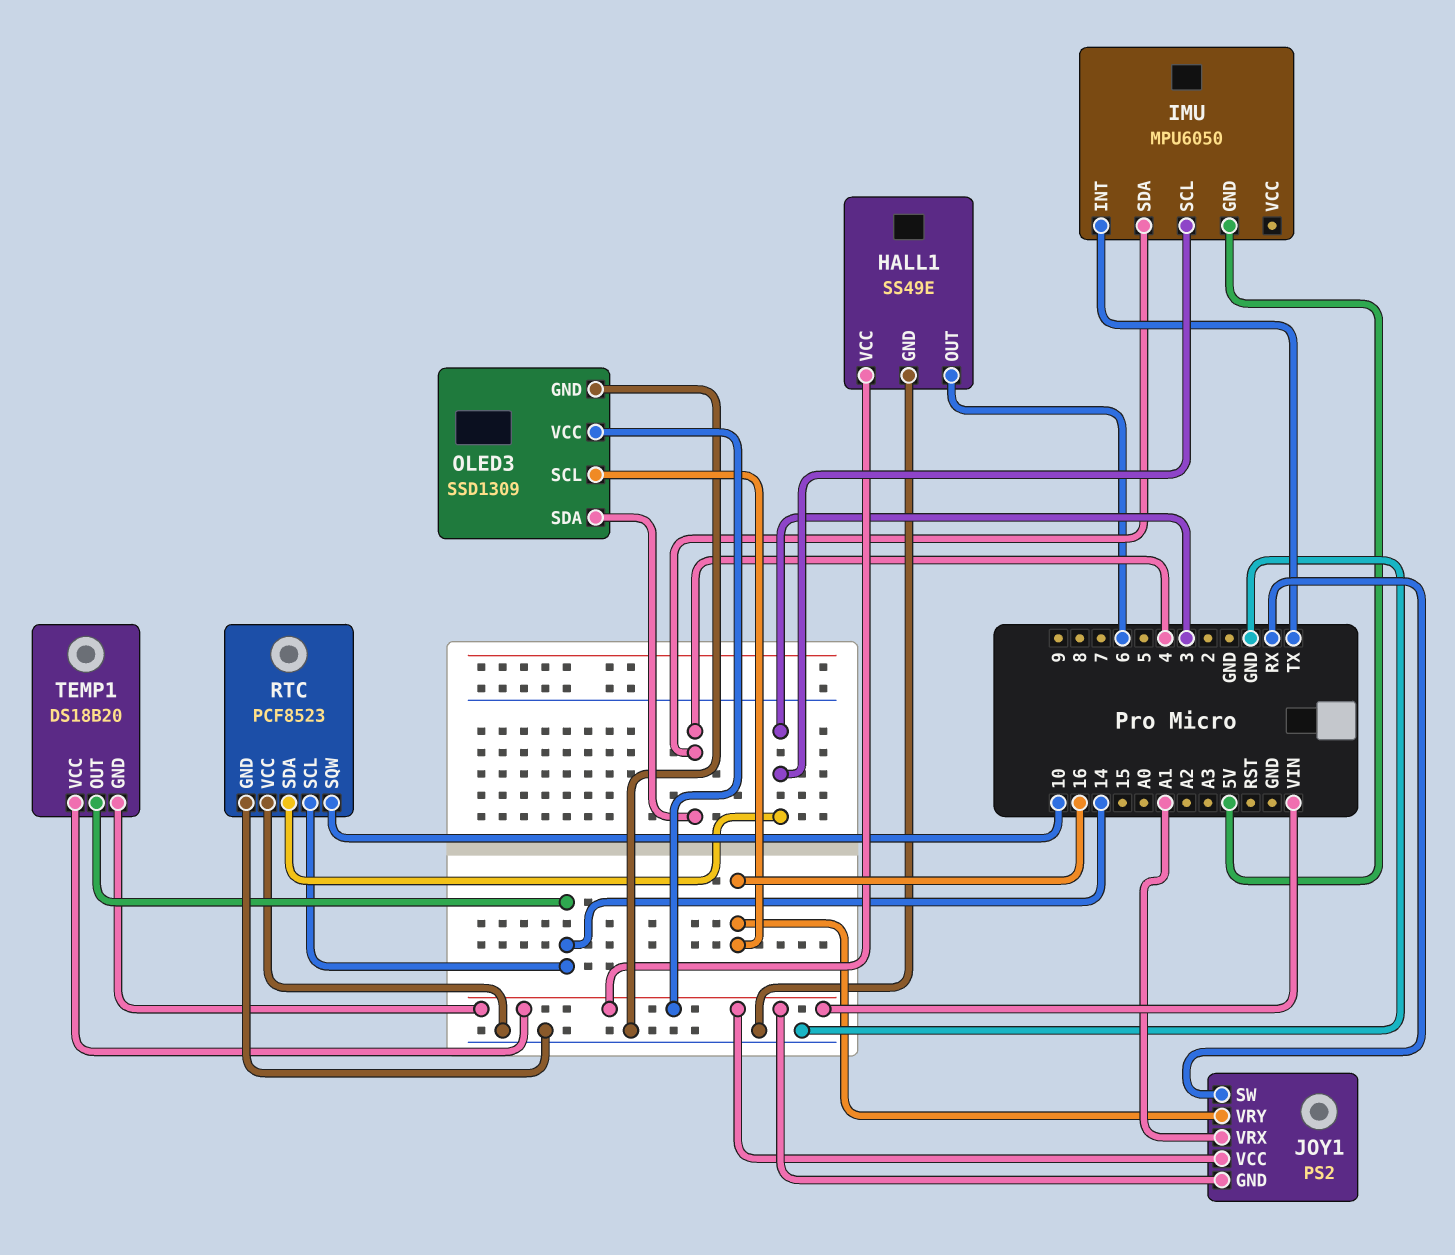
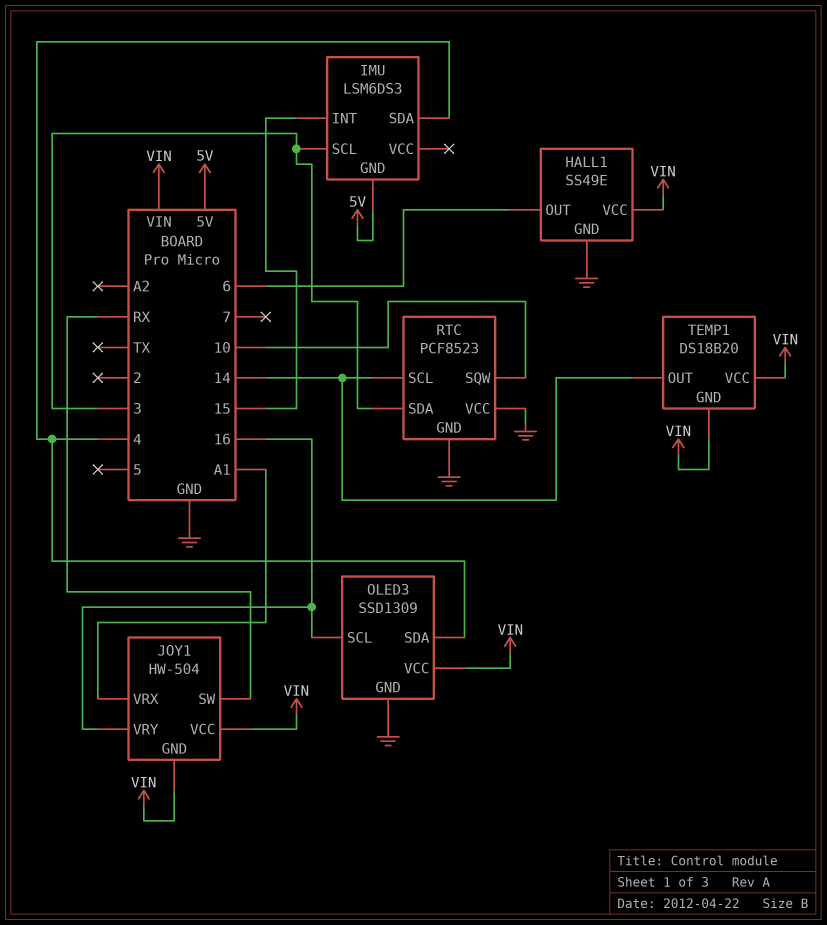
IMU: MPU6050 -> LSM6DS3
IMU pin INT: TX -> 15
JOY1: PS2 -> HW-504

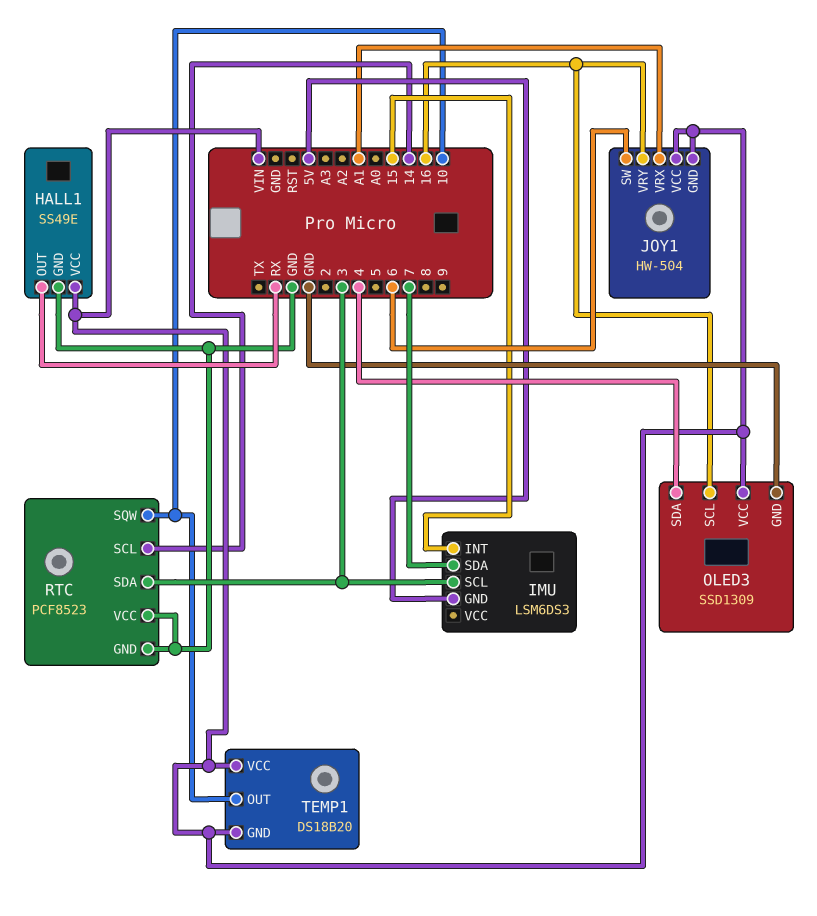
HALL1 pin OUT: 6 -> RX
IMU pin SDA: 4 -> 7
JOY1 pin SW: RX -> 6
TEMP1 pin OUT: 14 -> 10

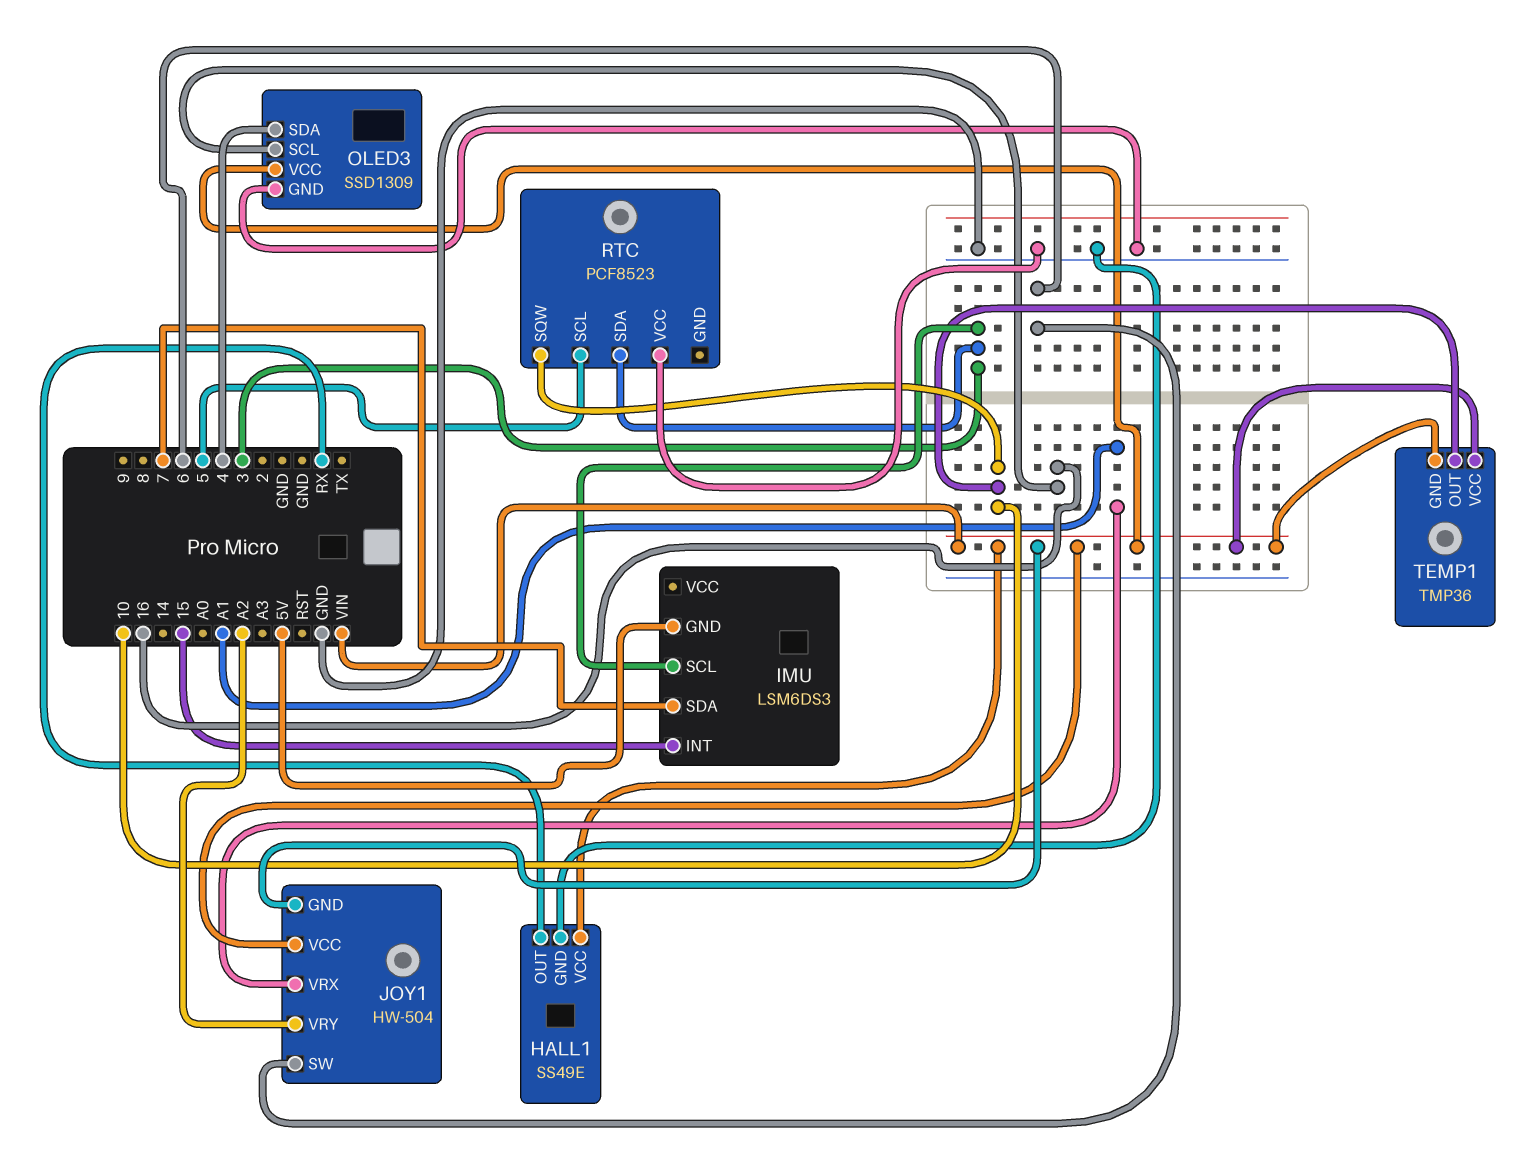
JOY1 pin VRY: 16 -> A2
RTC pin GND: GND -> none
RTC pin SCL: 14 -> 5
TEMP1: DS18B20 -> TMP36

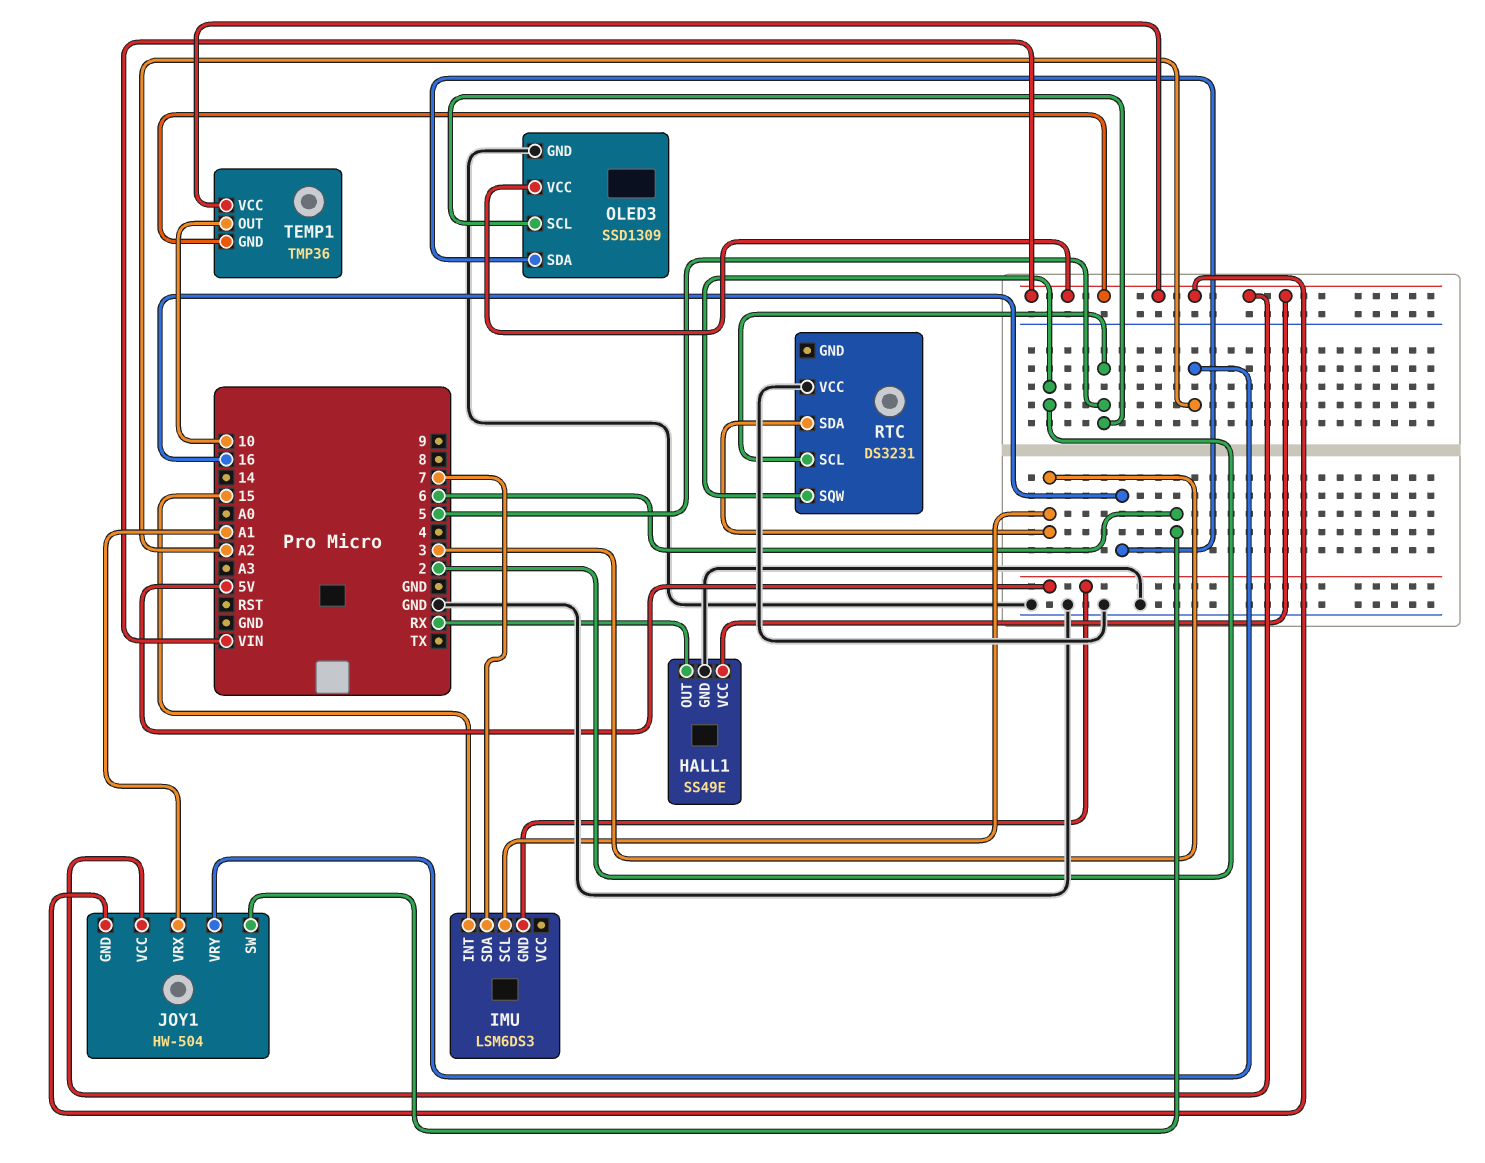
OLED3 pin SCL: 16 -> 5
OLED3 pin SDA: 4 -> 16
RTC: PCF8523 -> DS3231
RTC pin SQW: 10 -> 2

